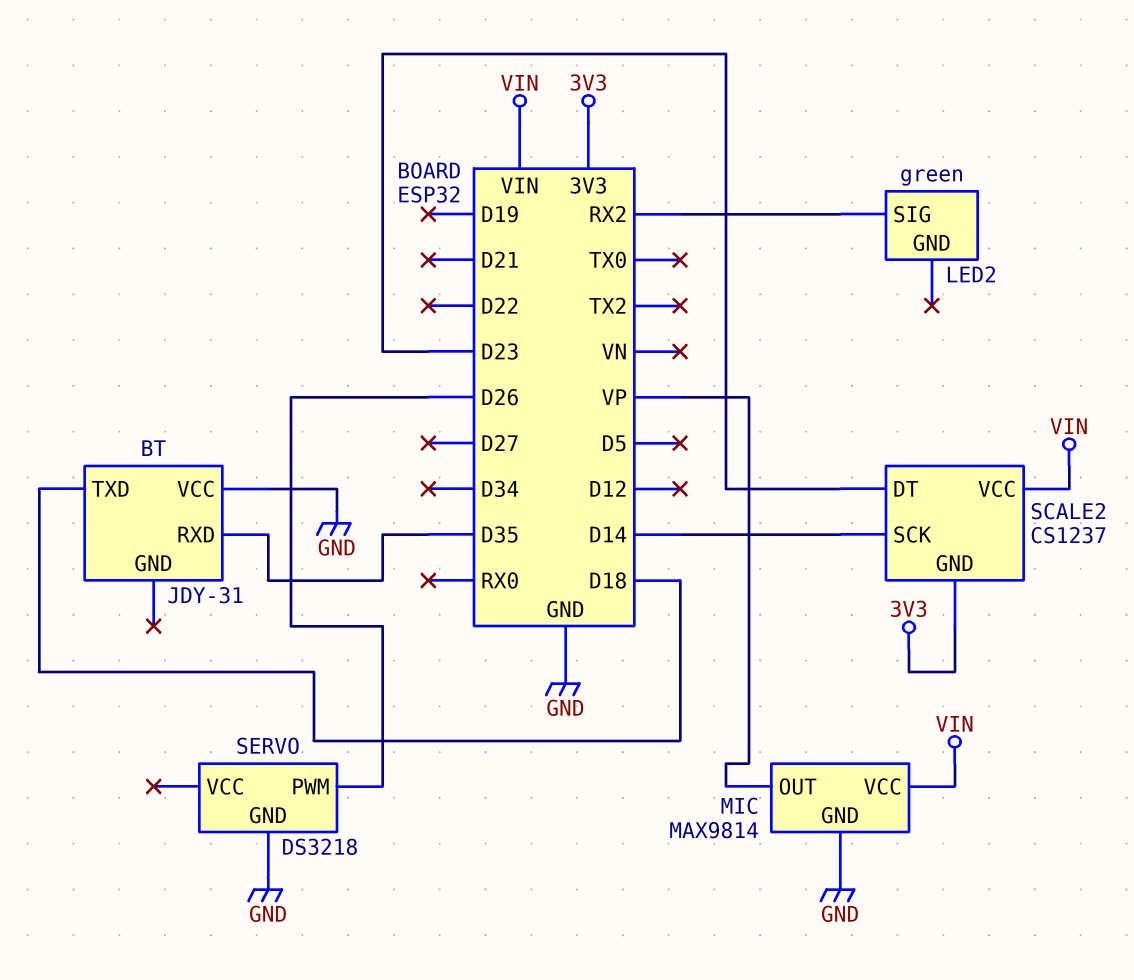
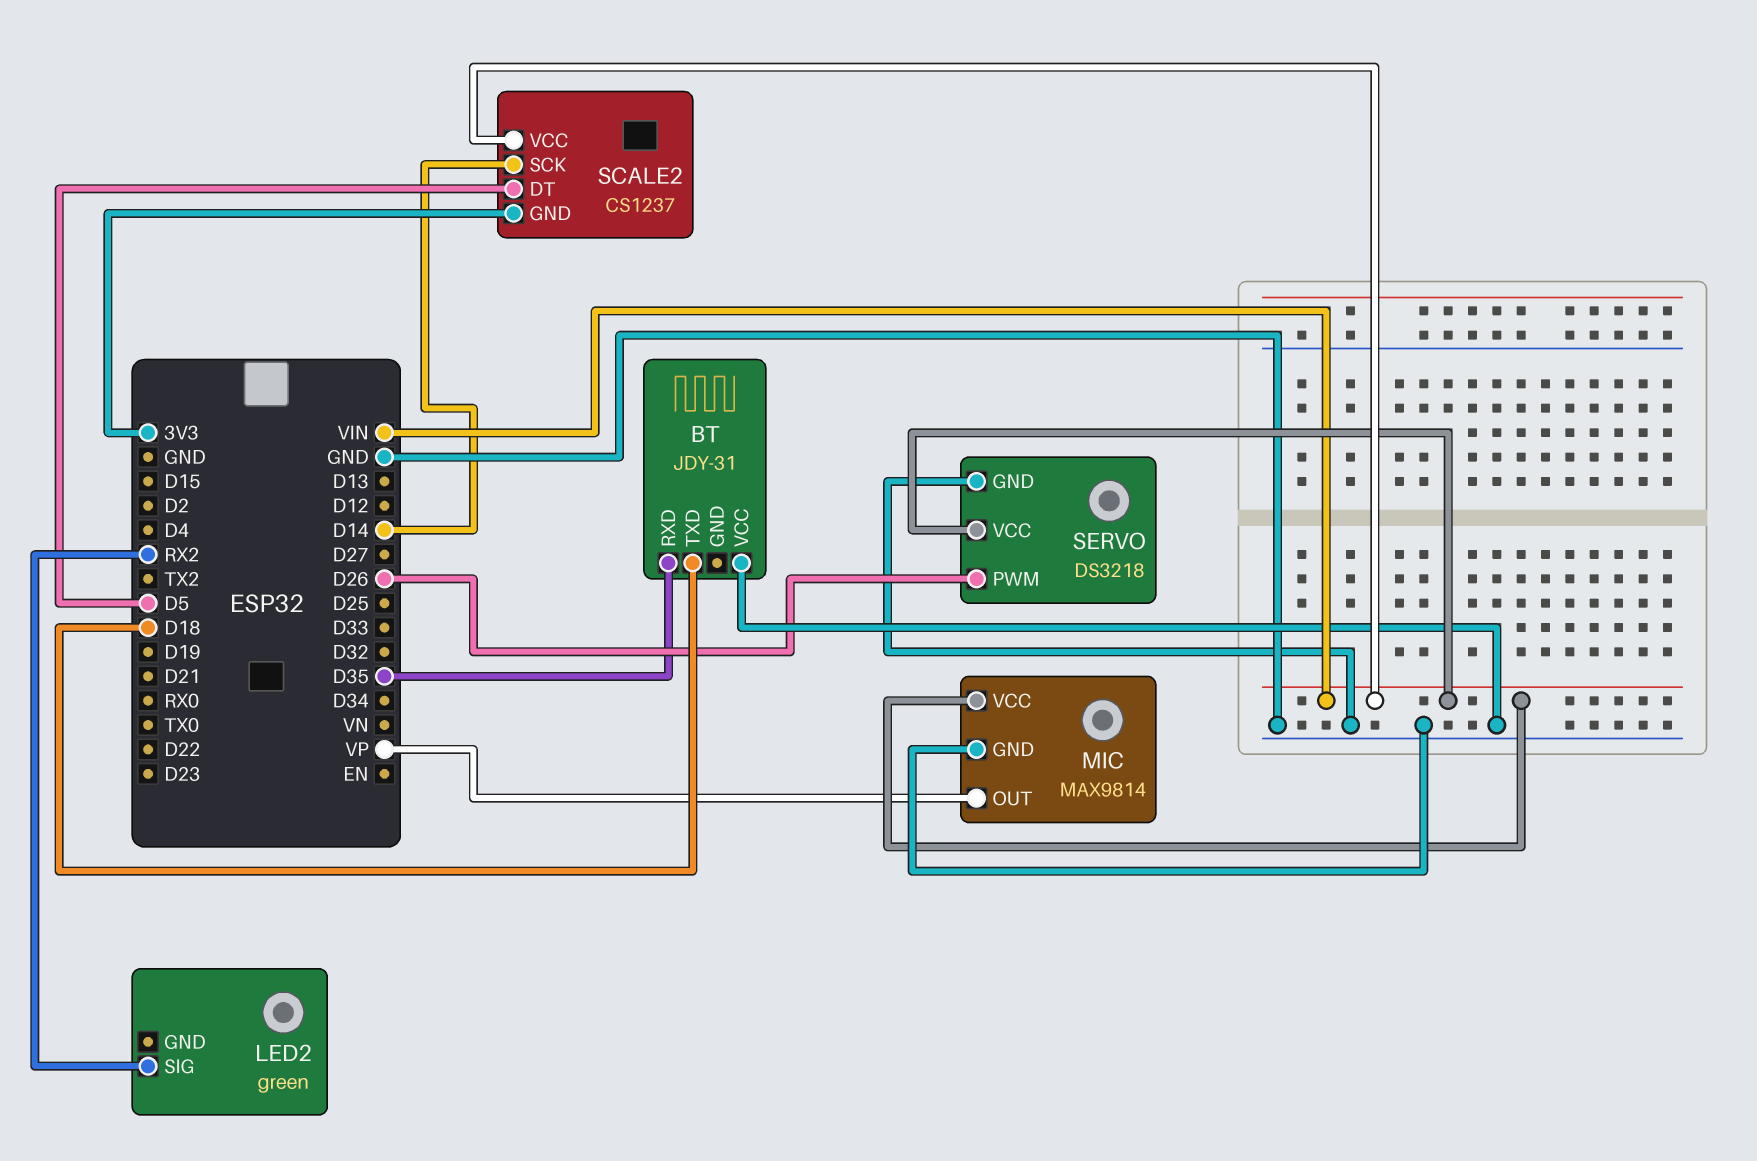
SCALE2 pin DT: D23 -> D5
SERVO pin VCC: none -> VIN

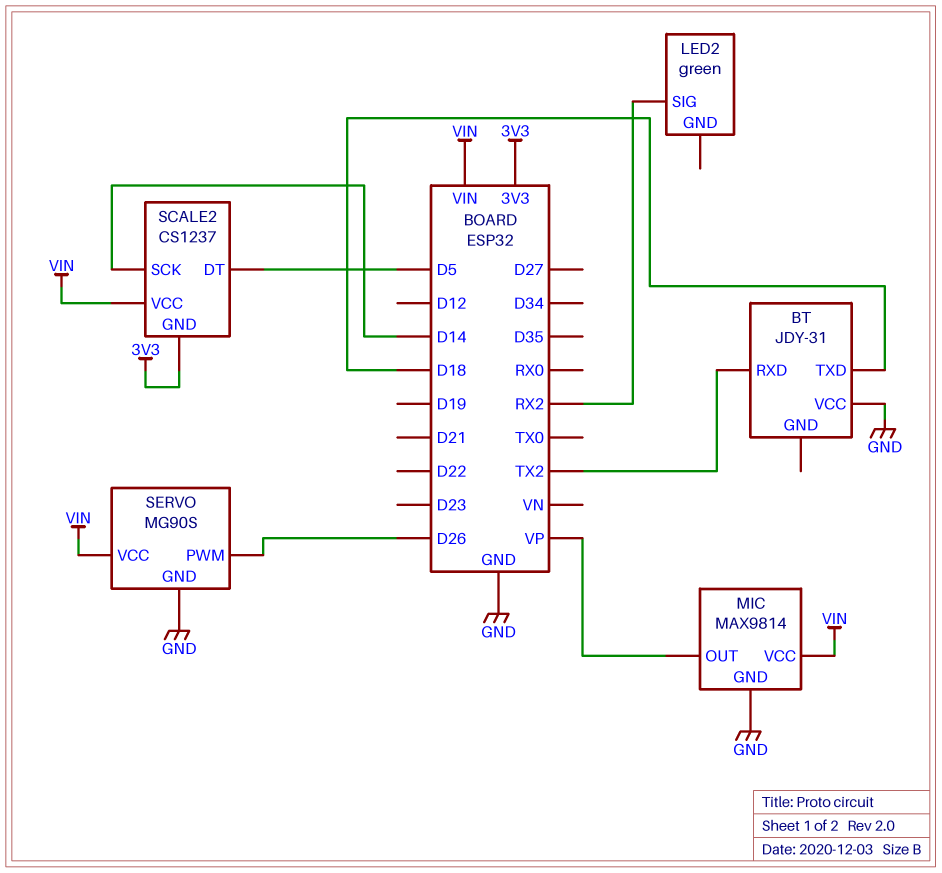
BT pin RXD: D35 -> TX2
SERVO: DS3218 -> MG90S

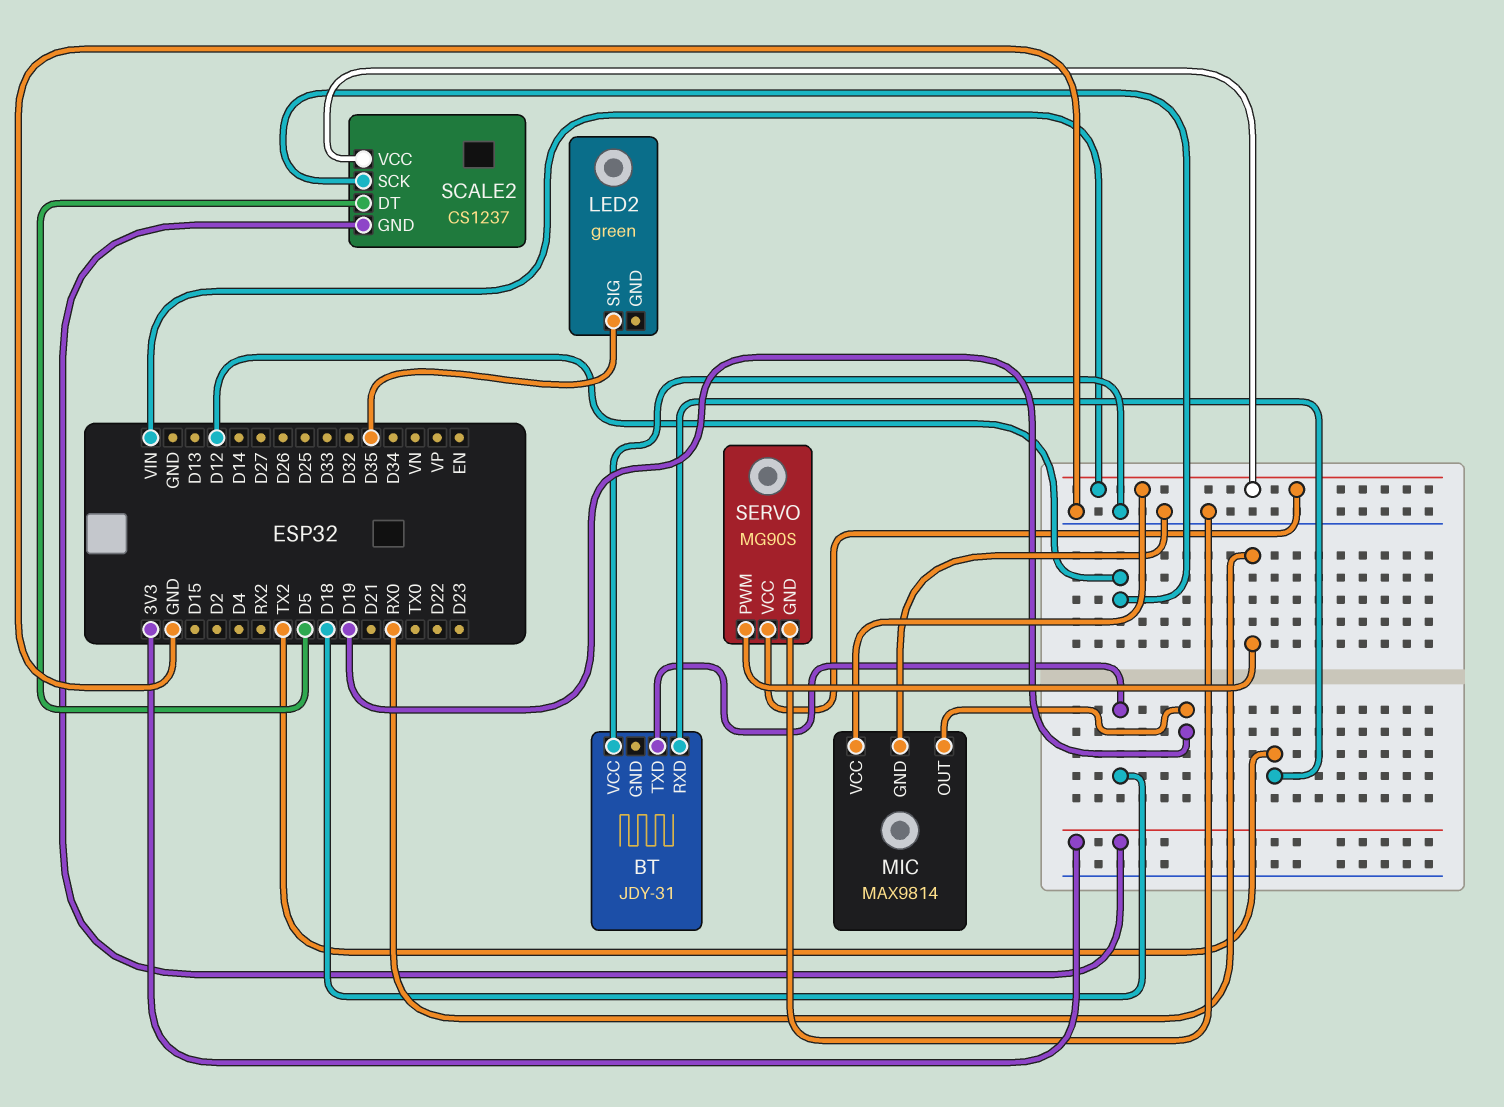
LED2 pin SIG: RX2 -> D35
MIC pin OUT: VP -> D19
SCALE2 pin SCK: D14 -> D12
SERVO pin PWM: D26 -> RX0

